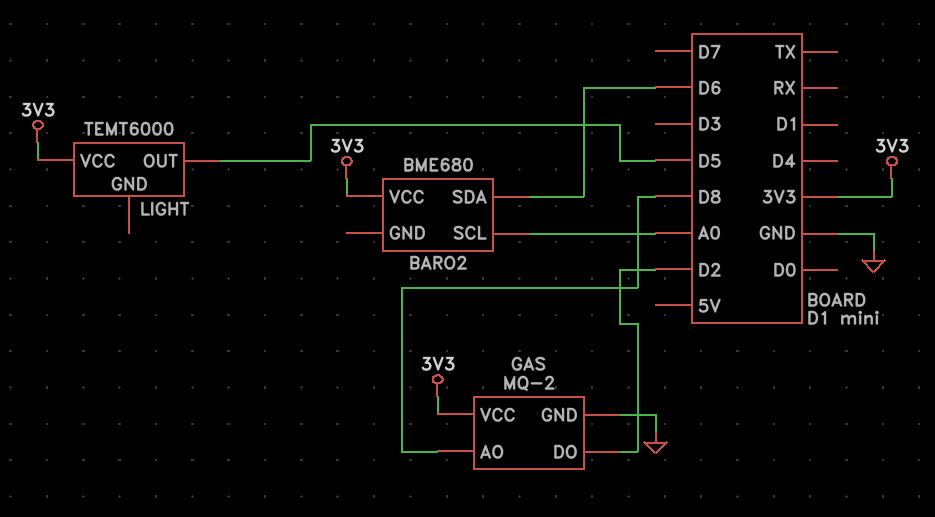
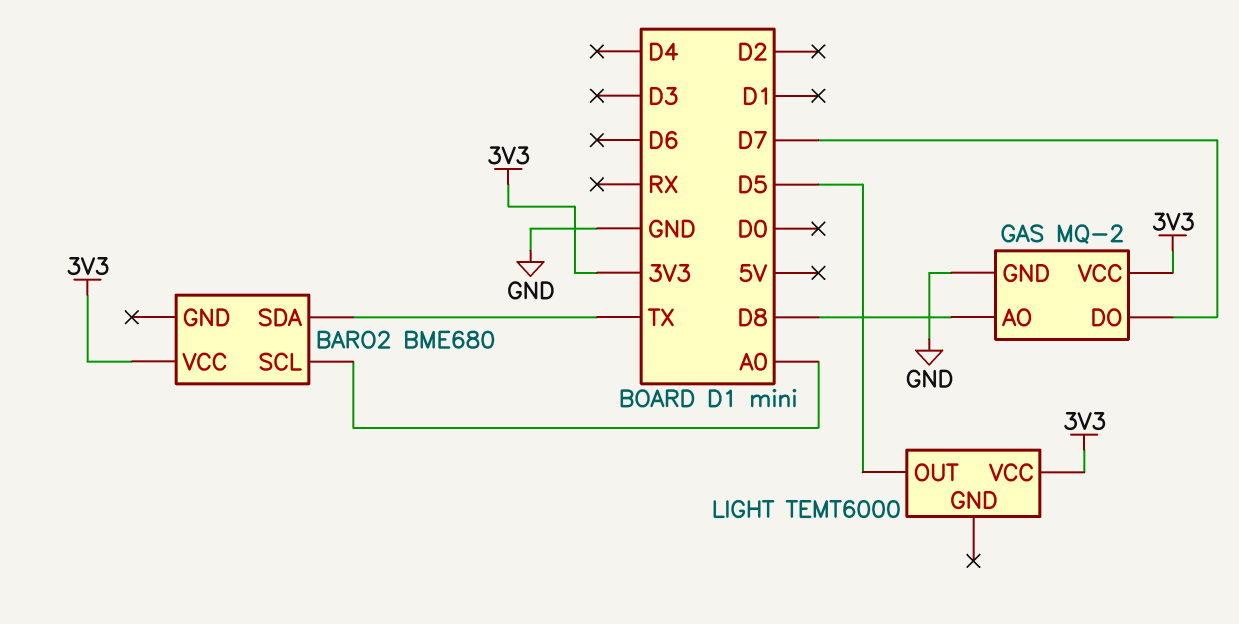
BARO2 pin SDA: D6 -> TX
GAS pin DO: D2 -> D7

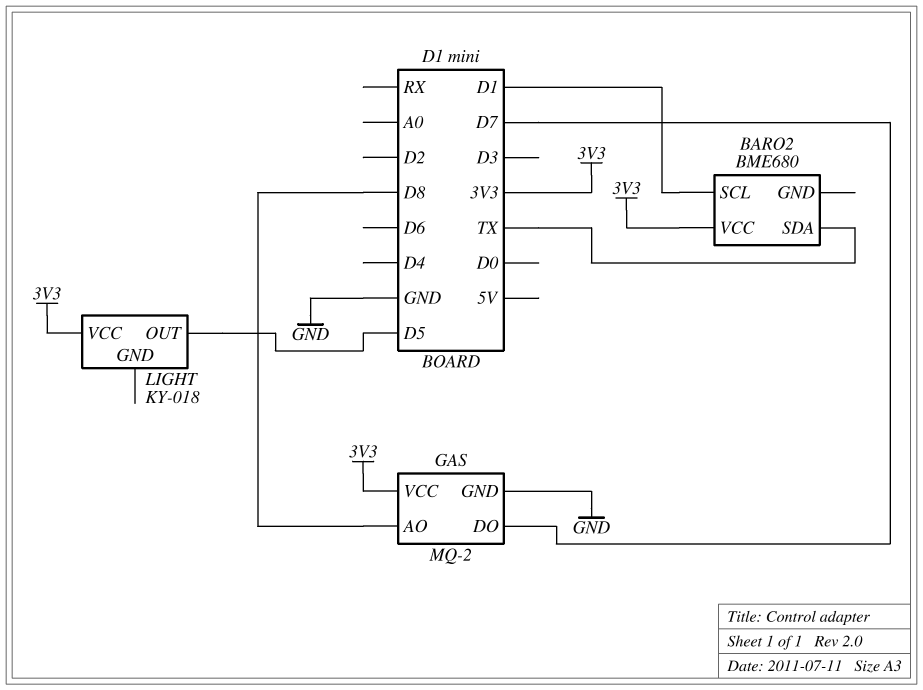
BARO2 pin SCL: A0 -> D1
LIGHT: TEMT6000 -> KY-018

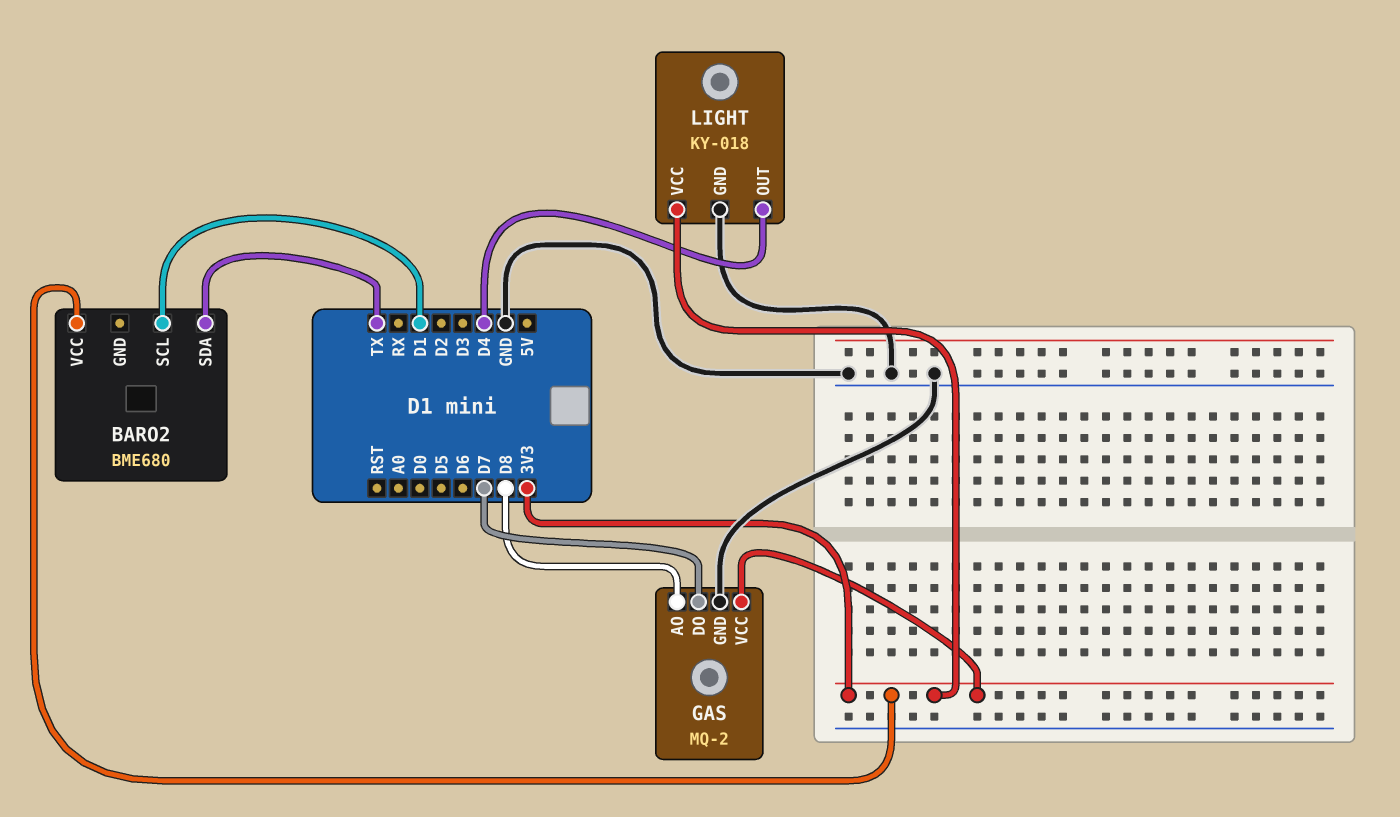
LIGHT pin GND: none -> GND
LIGHT pin OUT: D5 -> D4

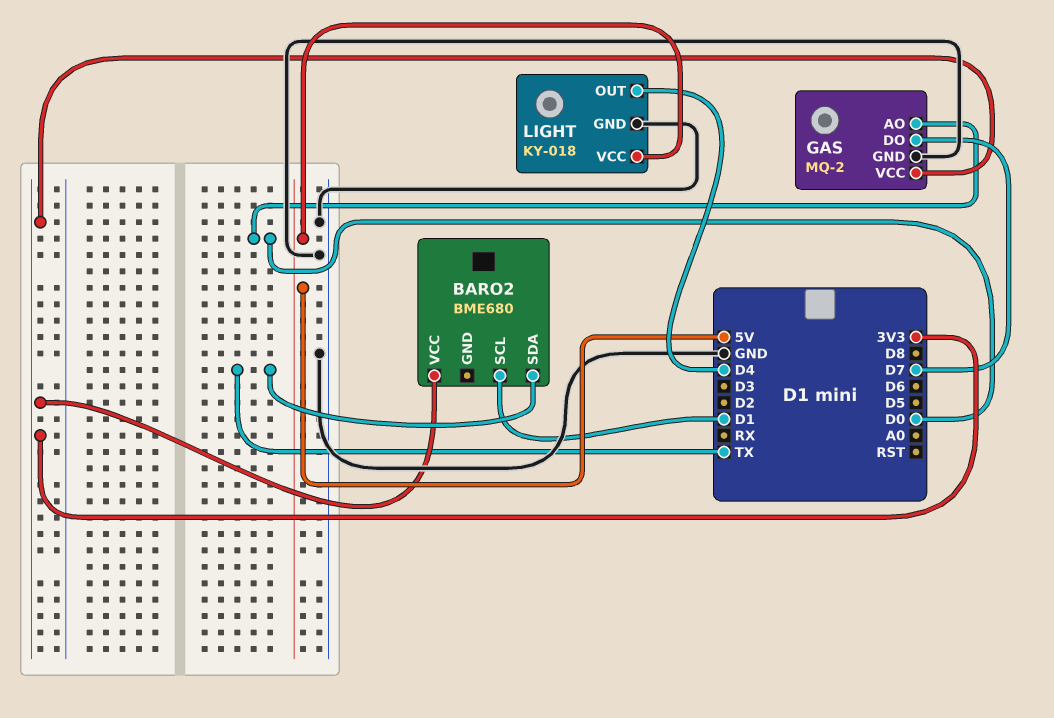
GAS pin AO: D8 -> D0
LIGHT pin VCC: 3V3 -> 5V

